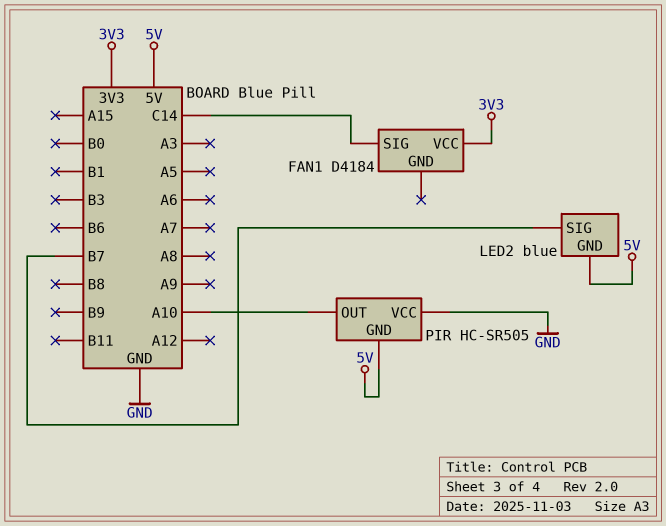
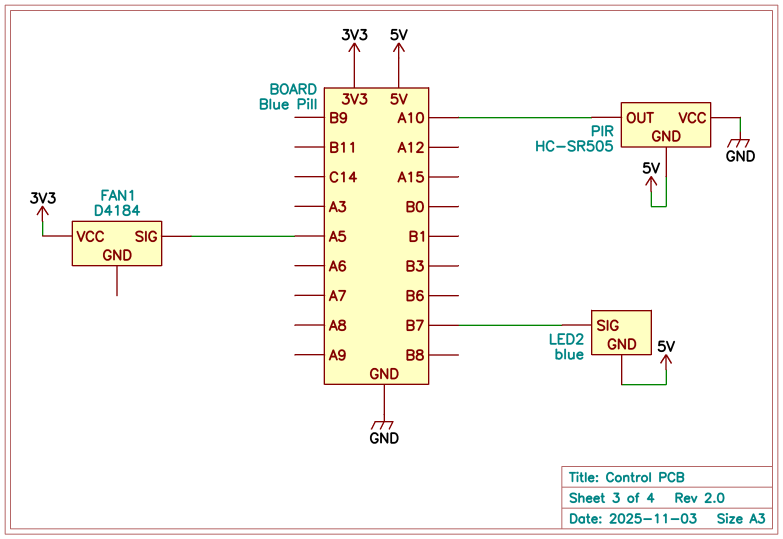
FAN1 pin SIG: C14 -> A5

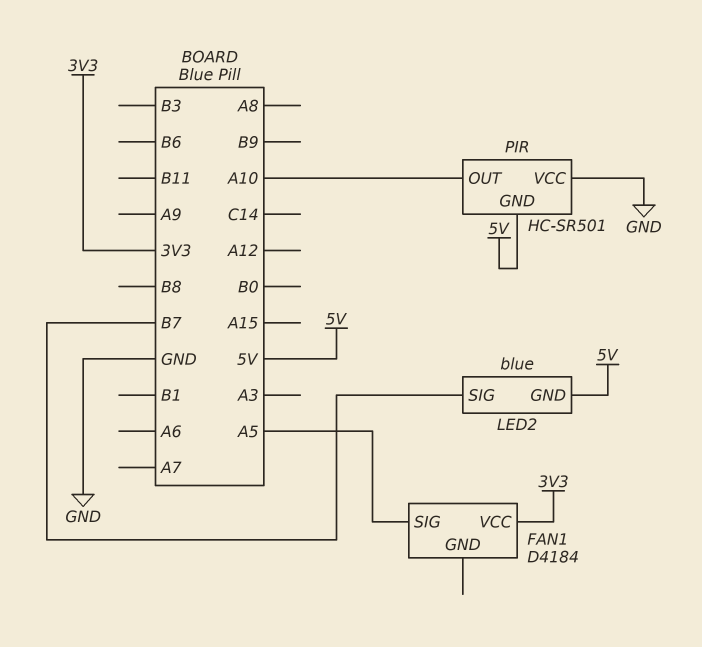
PIR: HC-SR505 -> HC-SR501

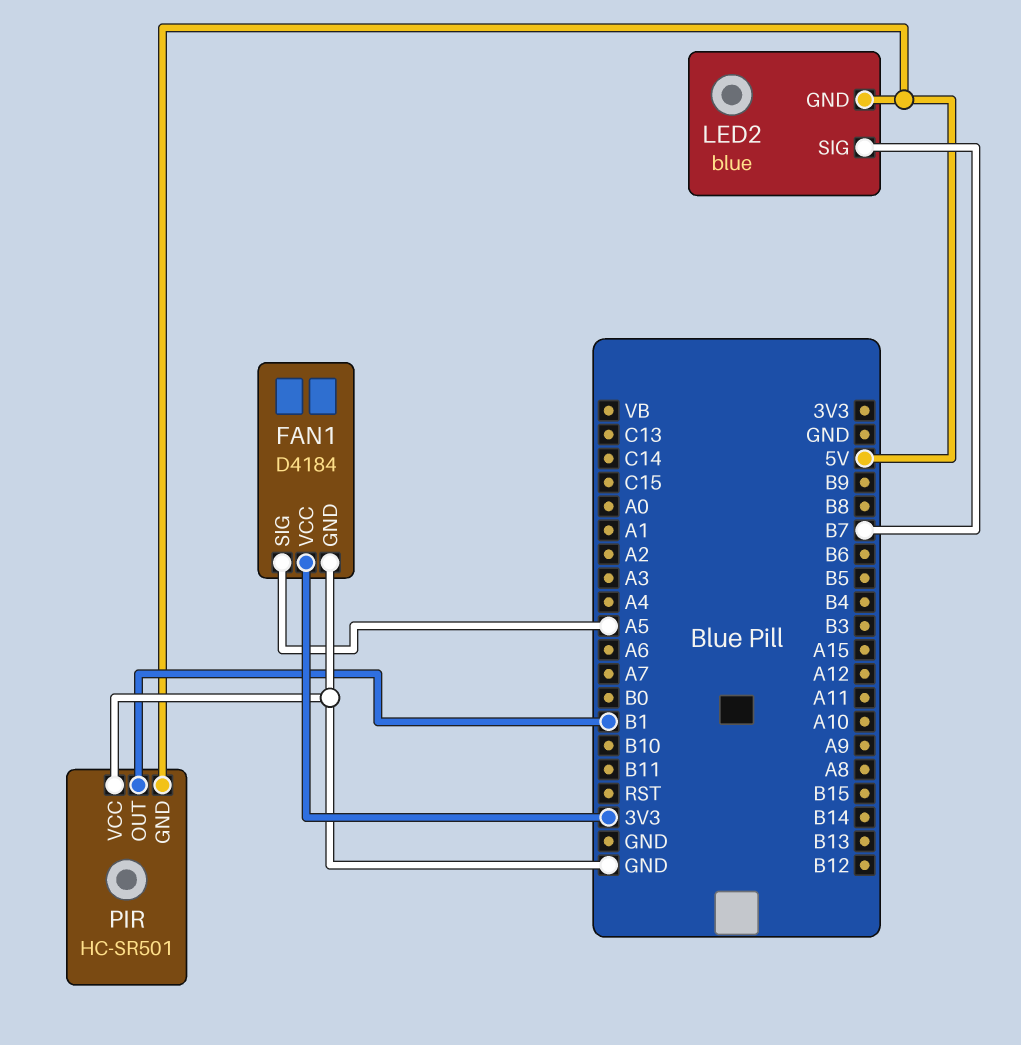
FAN1 pin GND: none -> GND
PIR pin OUT: A10 -> B1

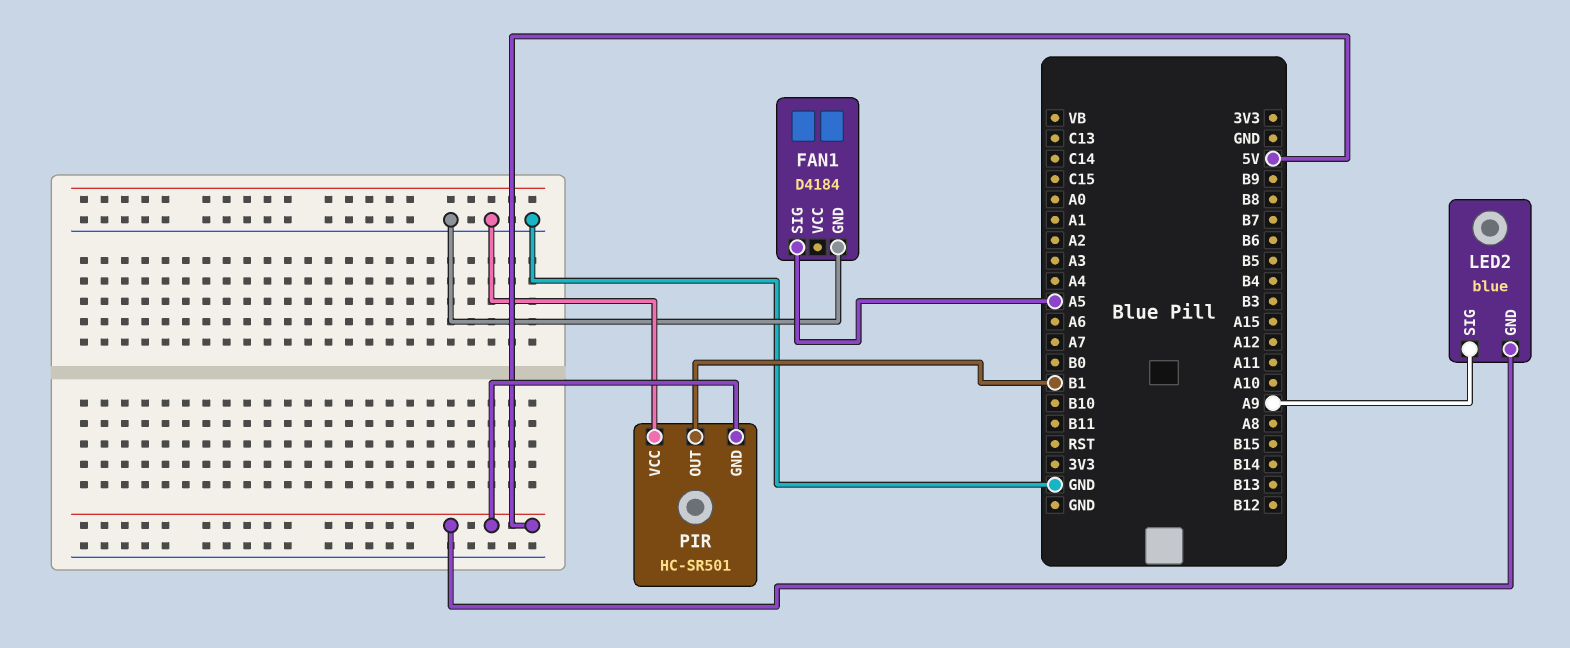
FAN1 pin VCC: 3V3 -> none
LED2 pin SIG: B7 -> A9

